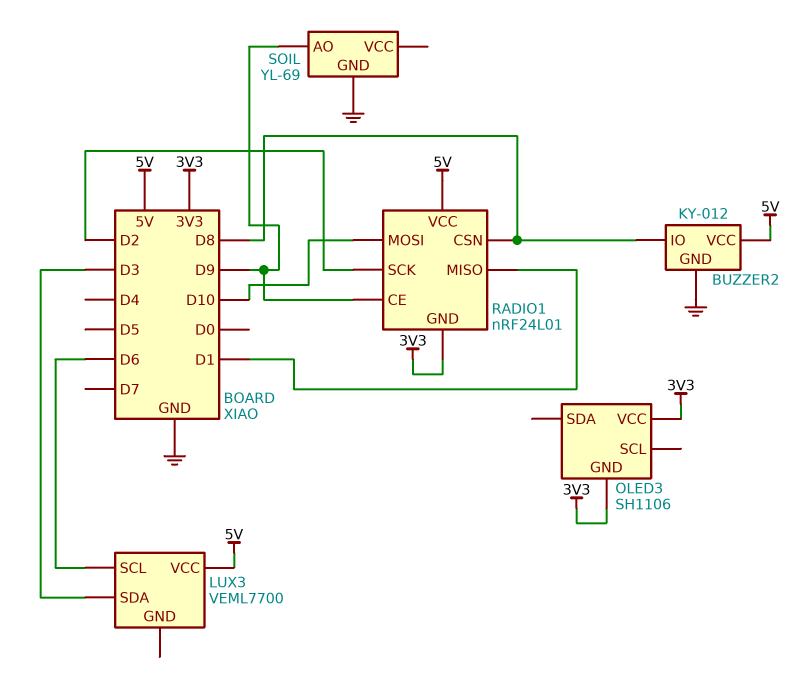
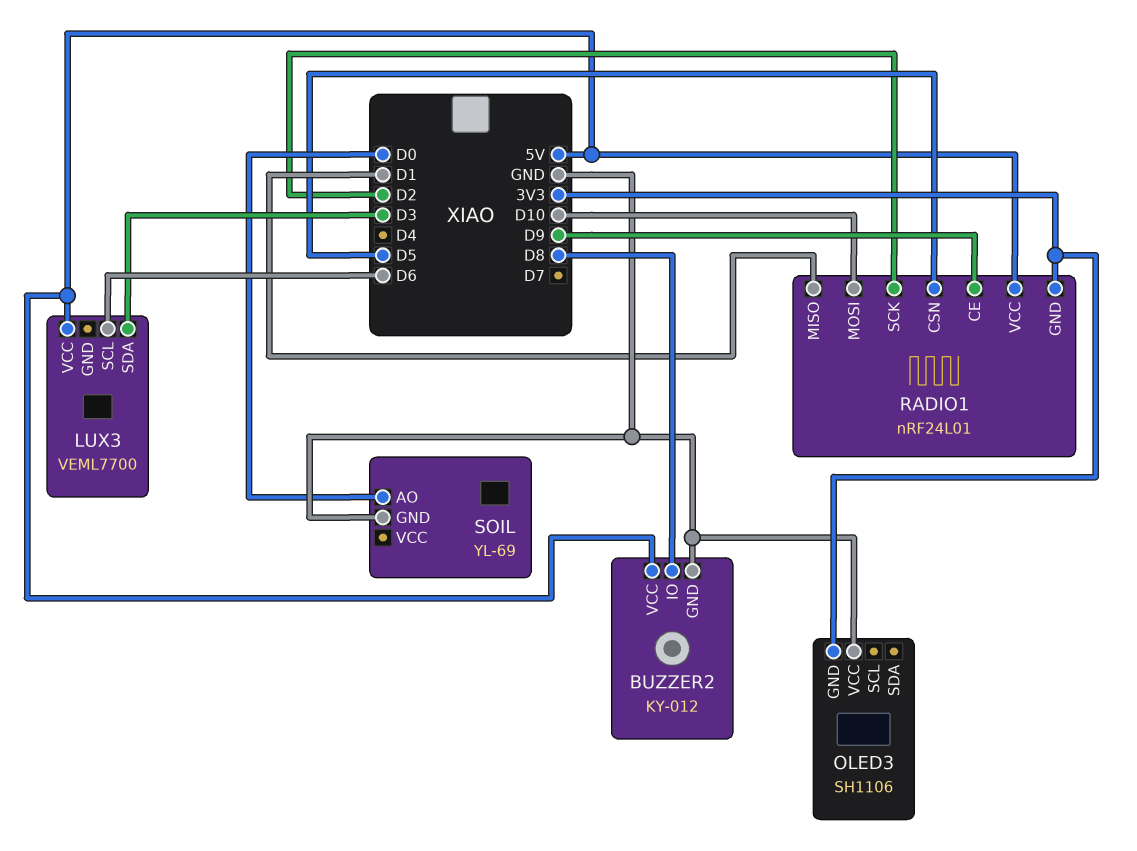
OLED3 pin VCC: 3V3 -> GND
RADIO1 pin CSN: D8 -> D5
SOIL pin AO: D9 -> D0

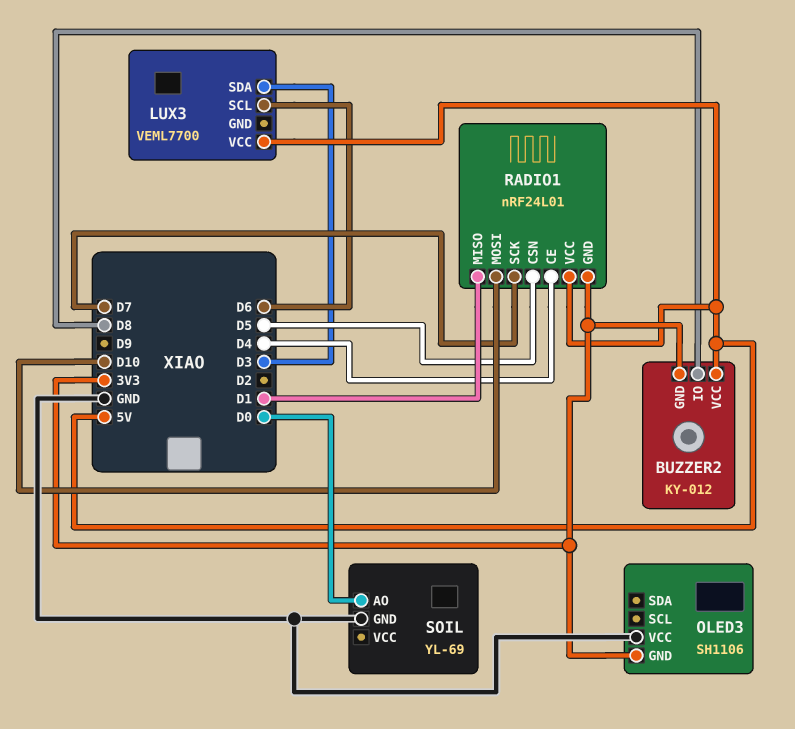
BUZZER2 pin GND: GND -> 3V3
RADIO1 pin CE: D9 -> D4
RADIO1 pin SCK: D2 -> D7

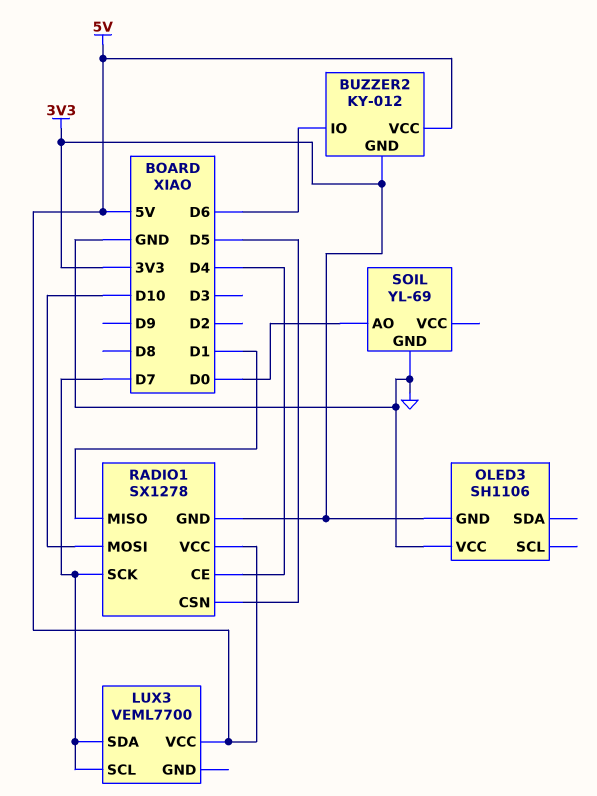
BUZZER2 pin IO: D8 -> D6
LUX3 pin SCL: D6 -> D7
LUX3 pin SDA: D3 -> D7
RADIO1: nRF24L01 -> SX1278

